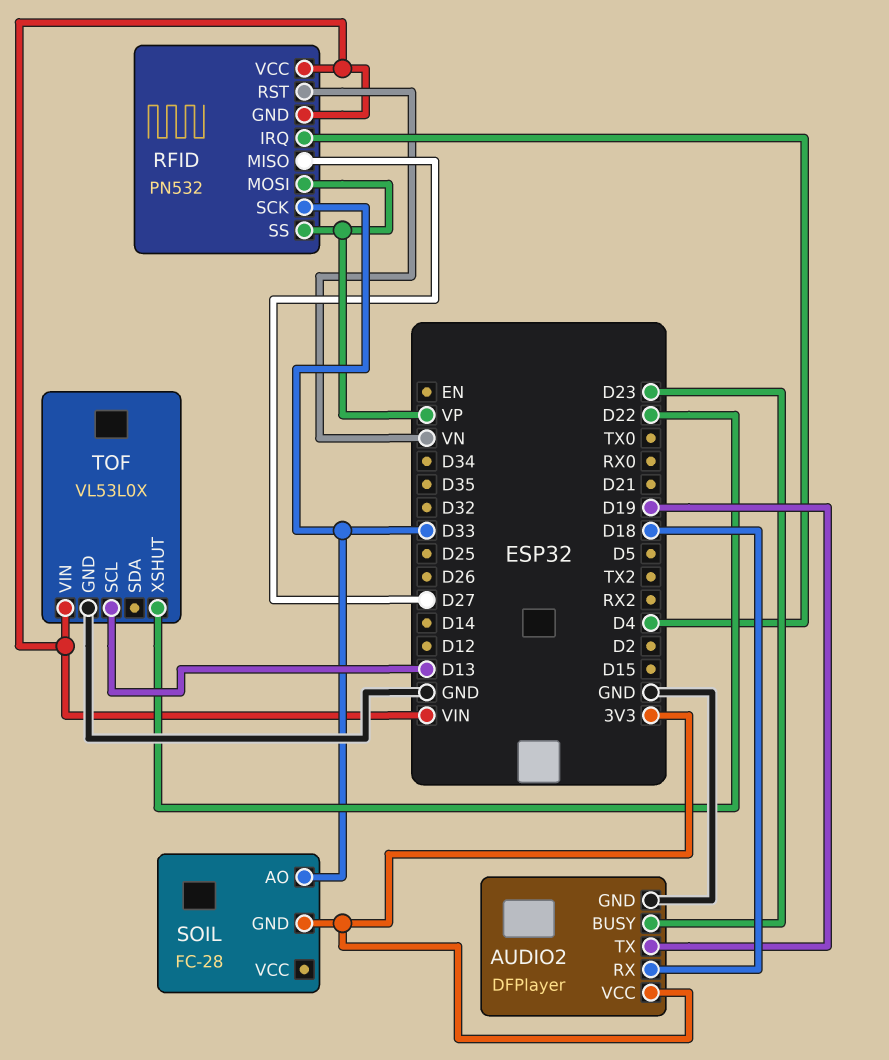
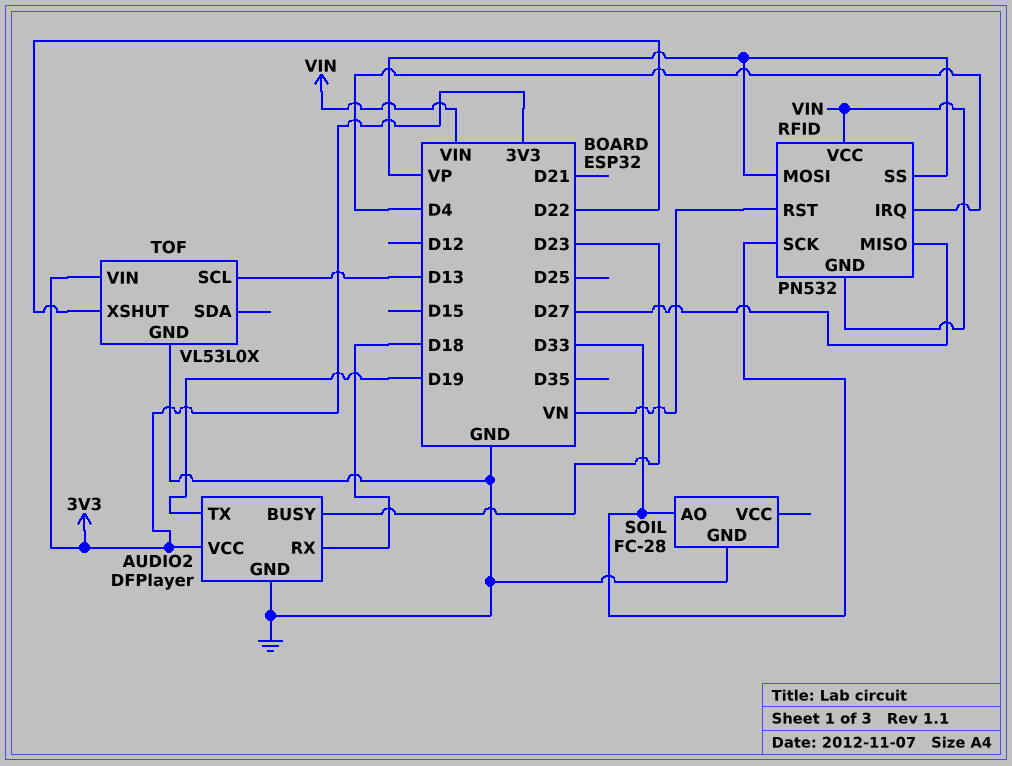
SOIL pin GND: 3V3 -> GND
TOF pin VIN: VIN -> 3V3

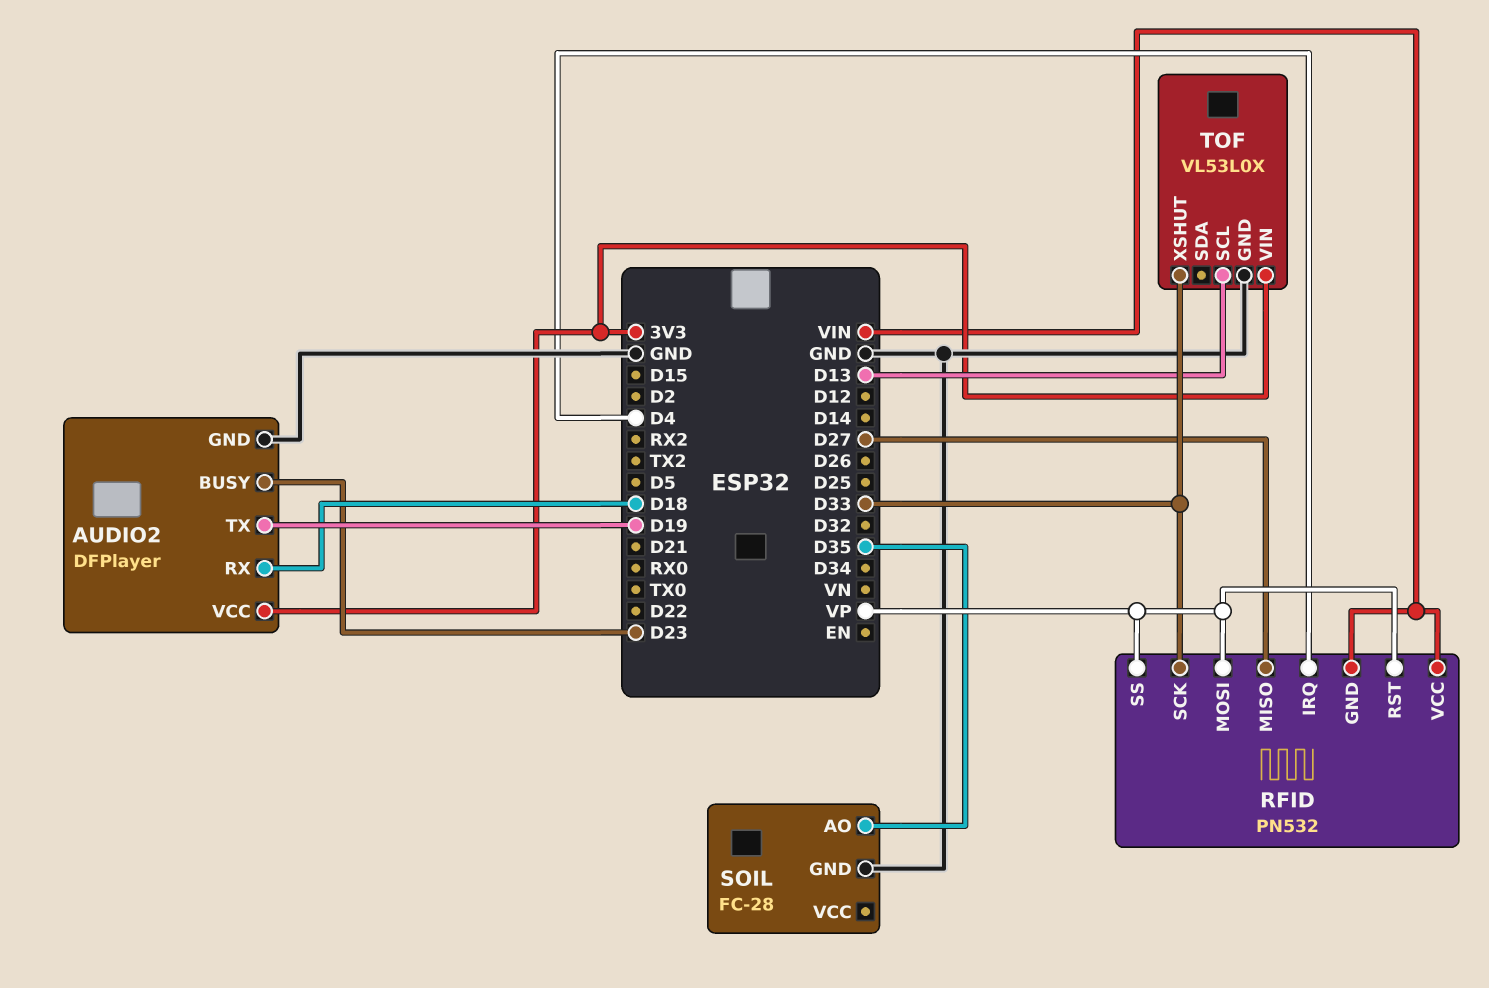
RFID pin RST: VN -> VP
SOIL pin AO: D33 -> D35
TOF pin XSHUT: D22 -> D33

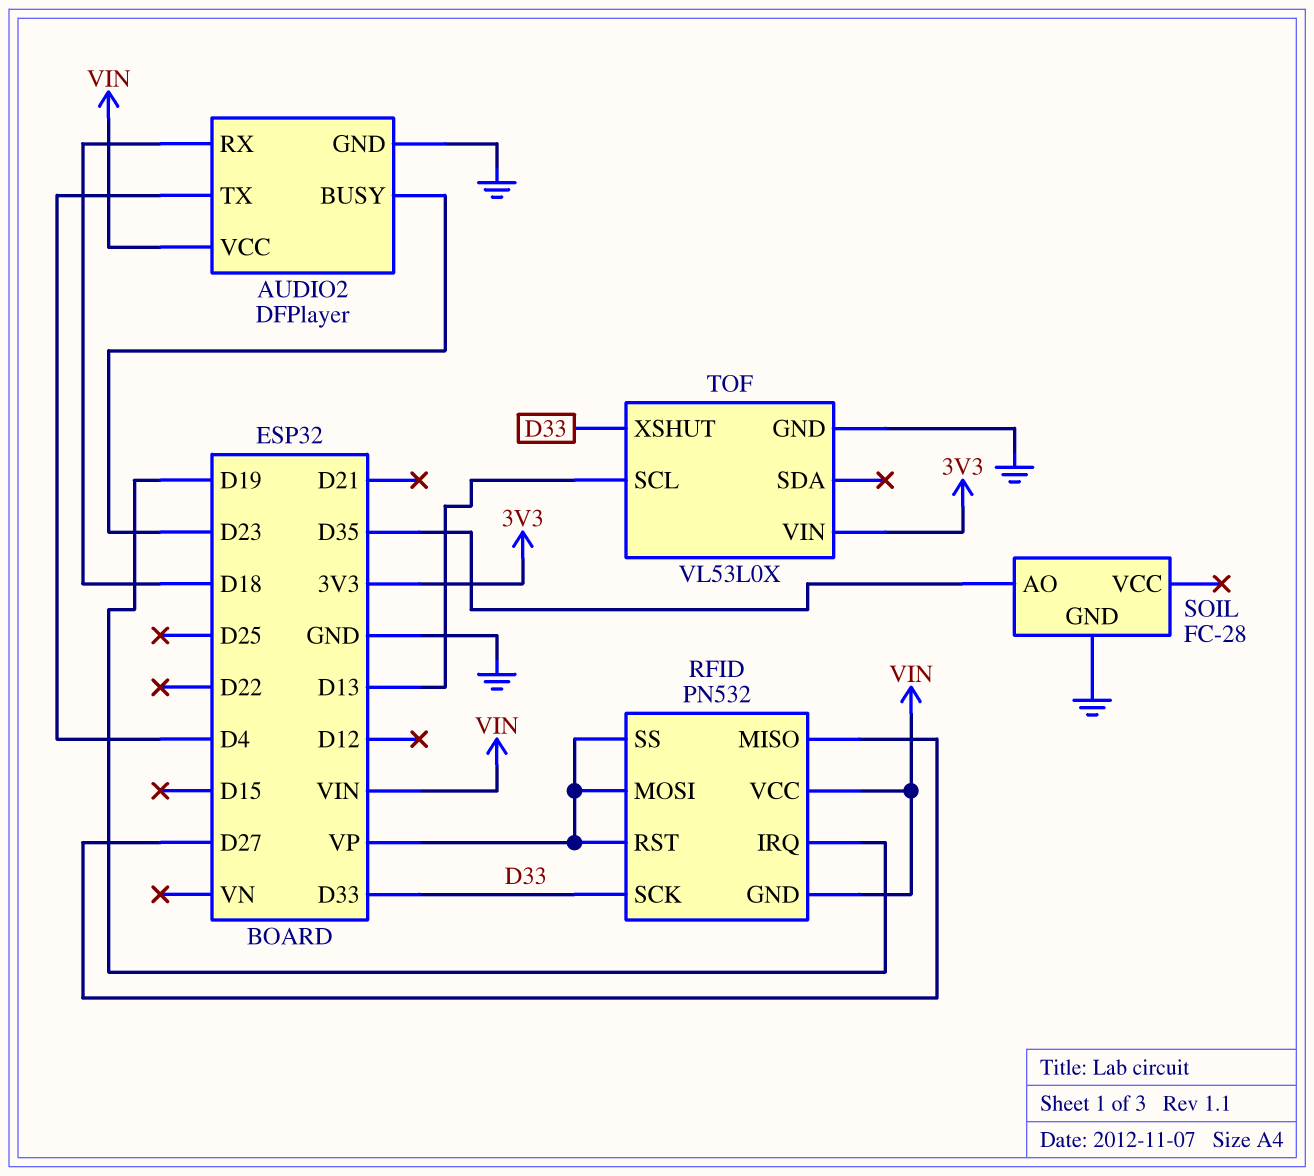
AUDIO2 pin TX: D19 -> D4
AUDIO2 pin VCC: 3V3 -> VIN
RFID pin IRQ: D4 -> D19

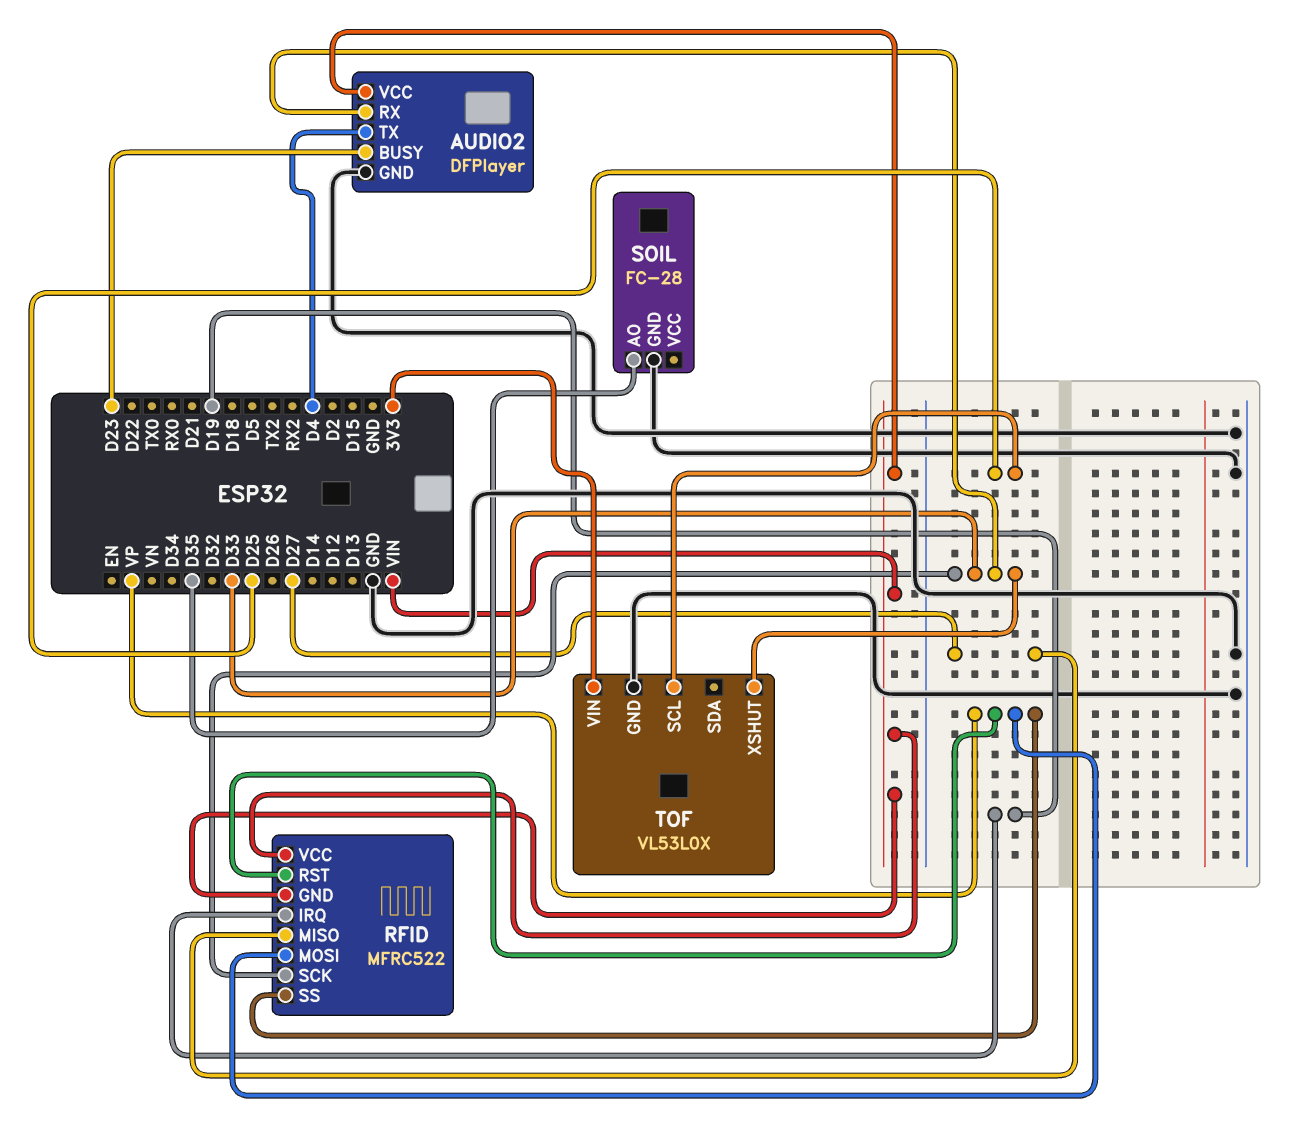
AUDIO2 pin RX: D18 -> D33
RFID: PN532 -> MFRC522
TOF pin SCL: D13 -> D25

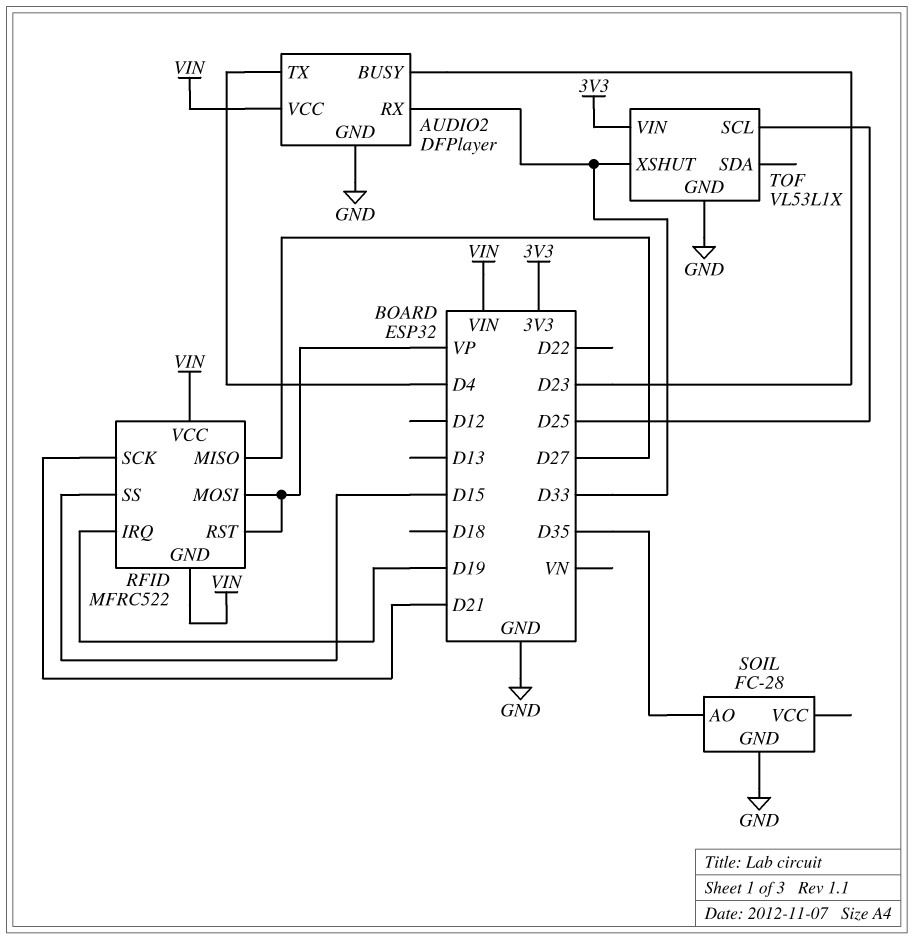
RFID pin SCK: D33 -> D21
RFID pin SS: VP -> D15
TOF: VL53L0X -> VL53L1X

